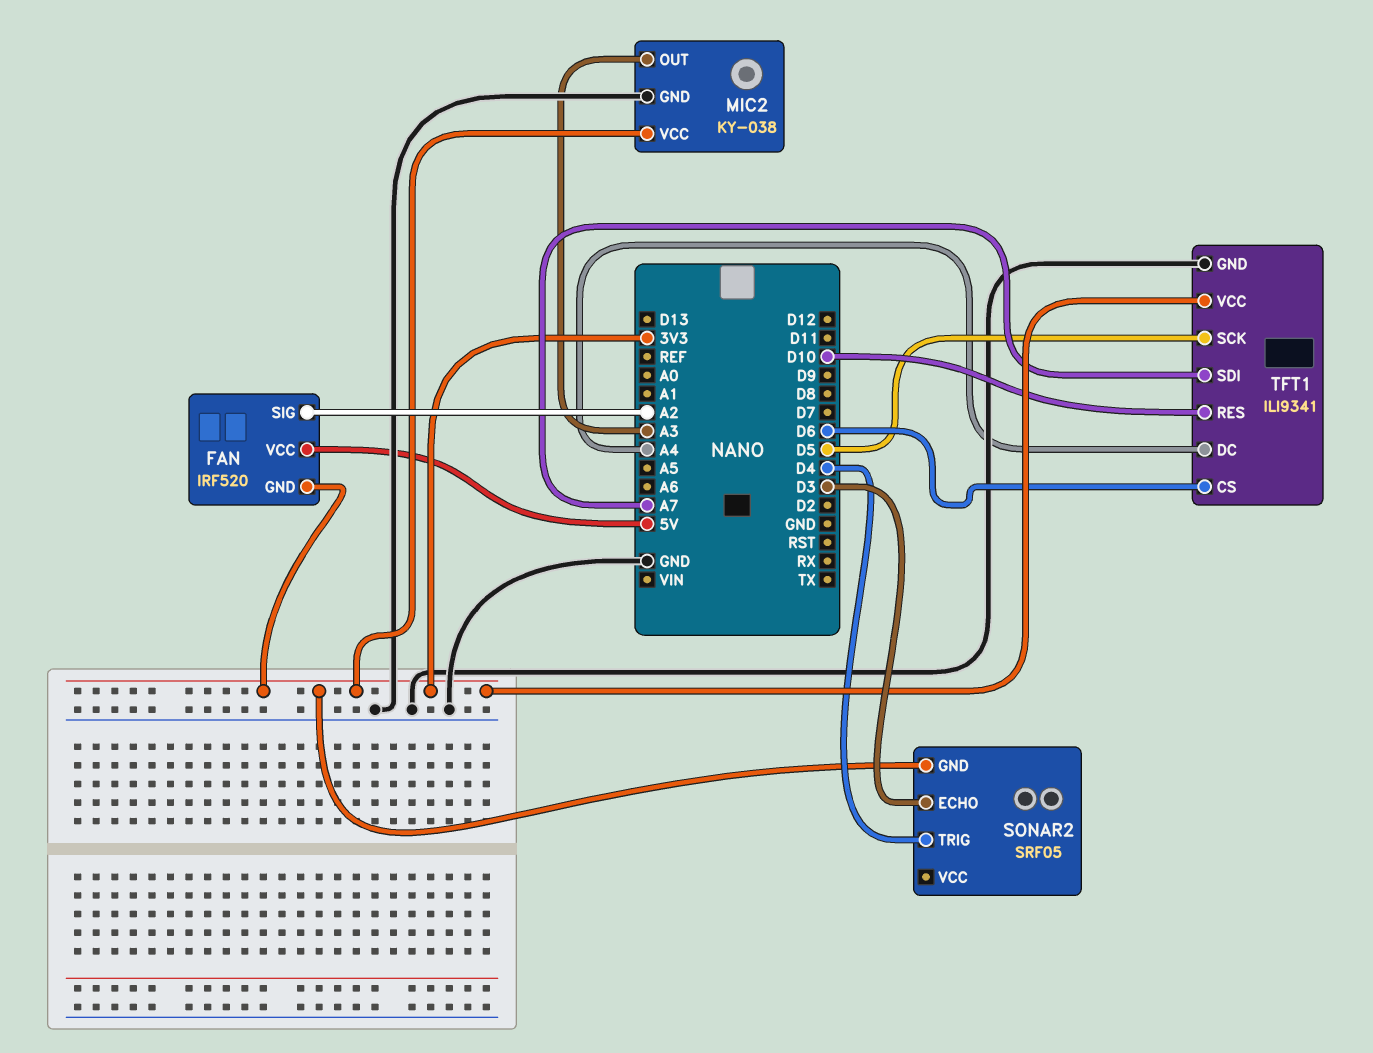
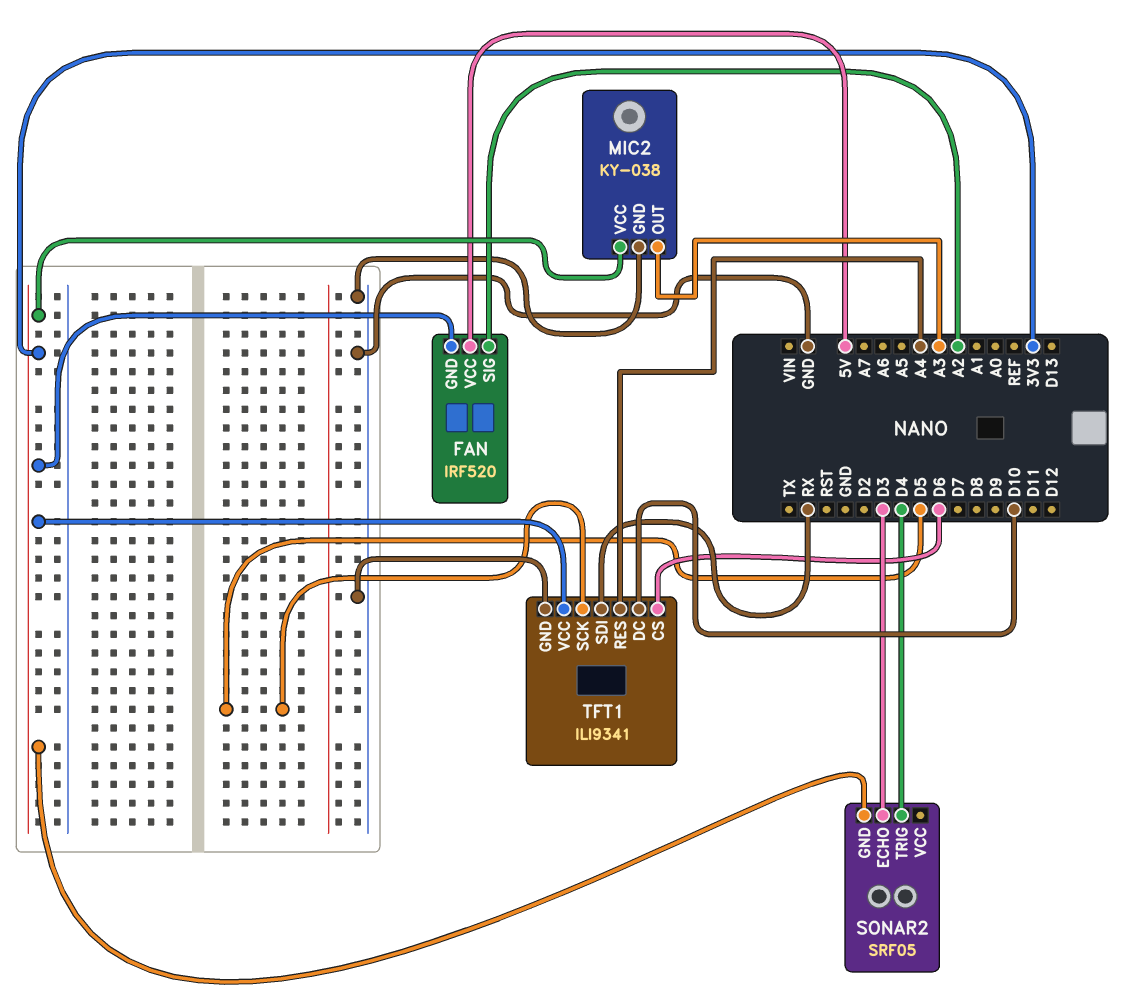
TFT1 pin DC: A4 -> D10
TFT1 pin RES: D10 -> A4
TFT1 pin SDI: A7 -> RX

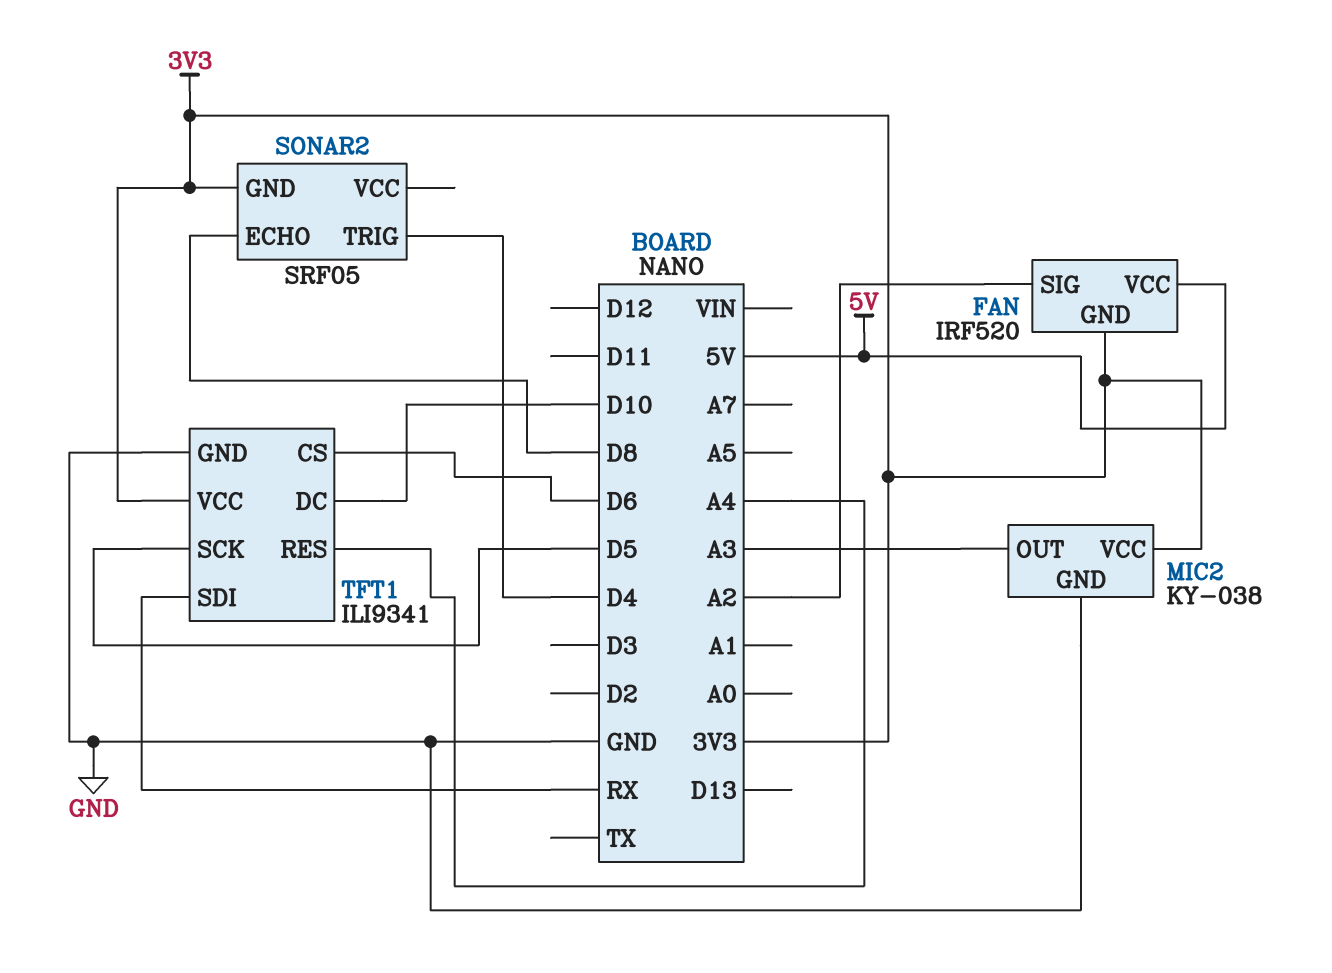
SONAR2 pin ECHO: D3 -> D8

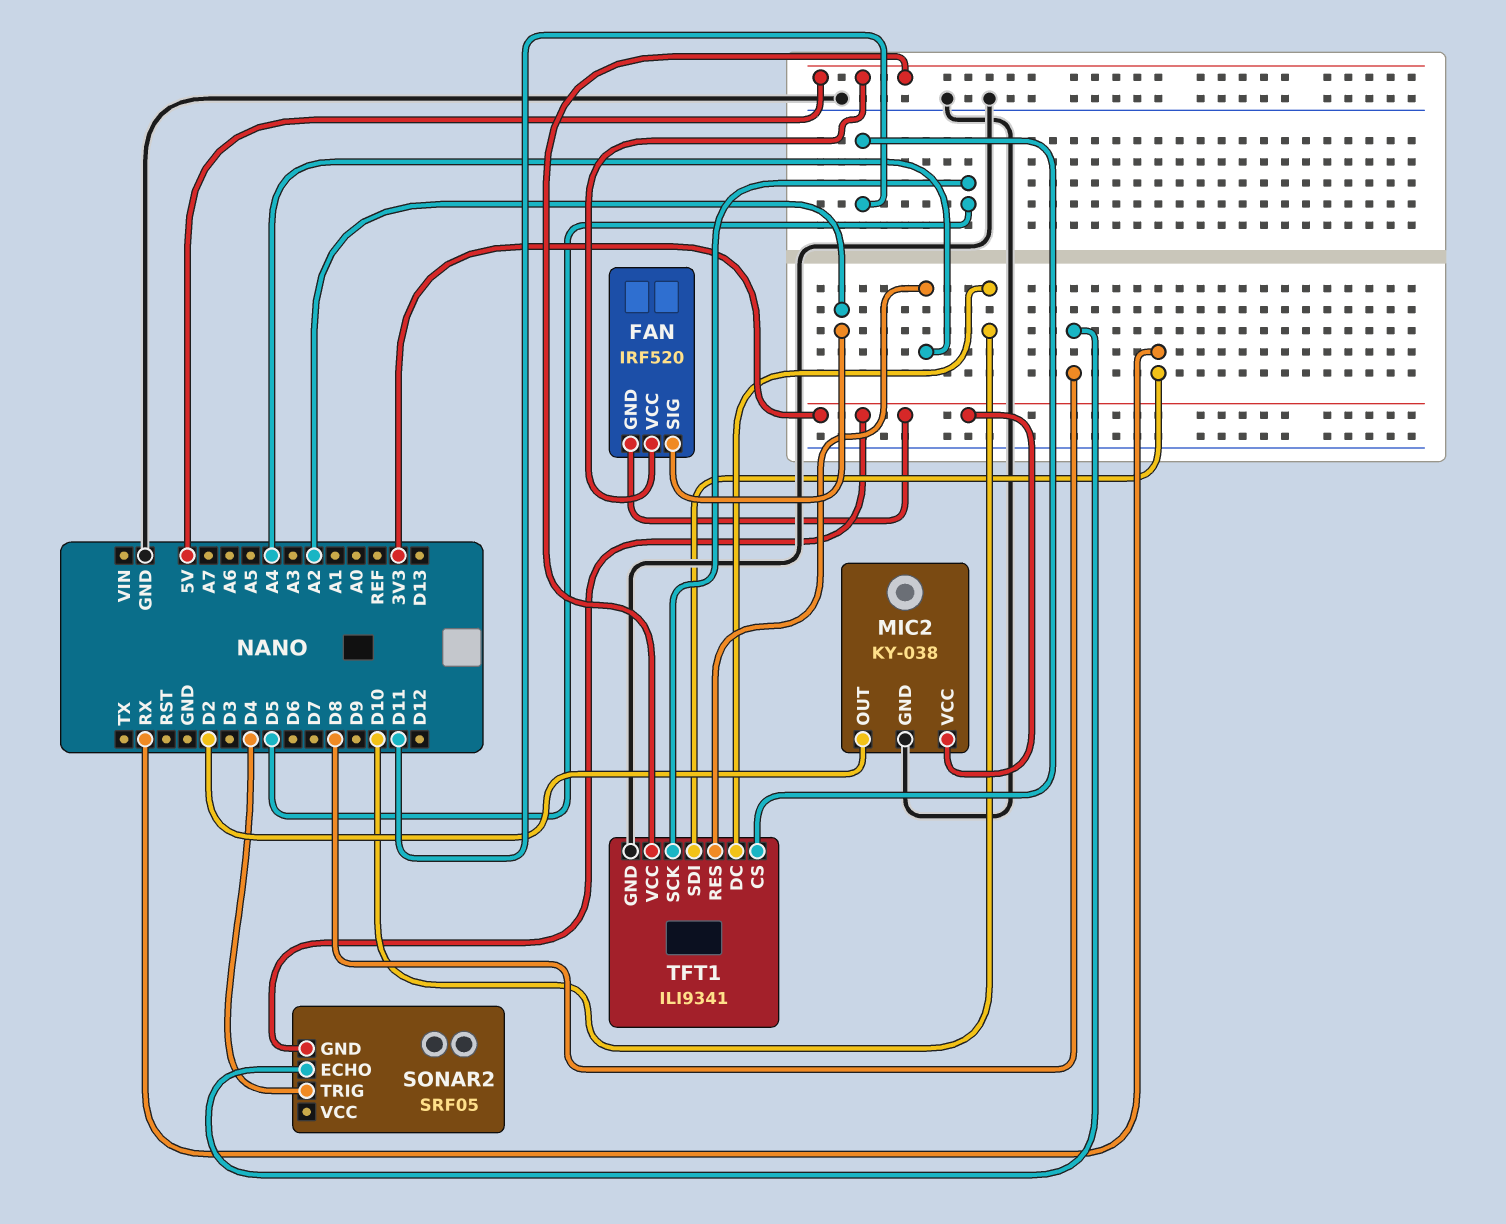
MIC2 pin OUT: A3 -> D2
TFT1 pin CS: D6 -> D11
TFT1 pin VCC: 3V3 -> 5V

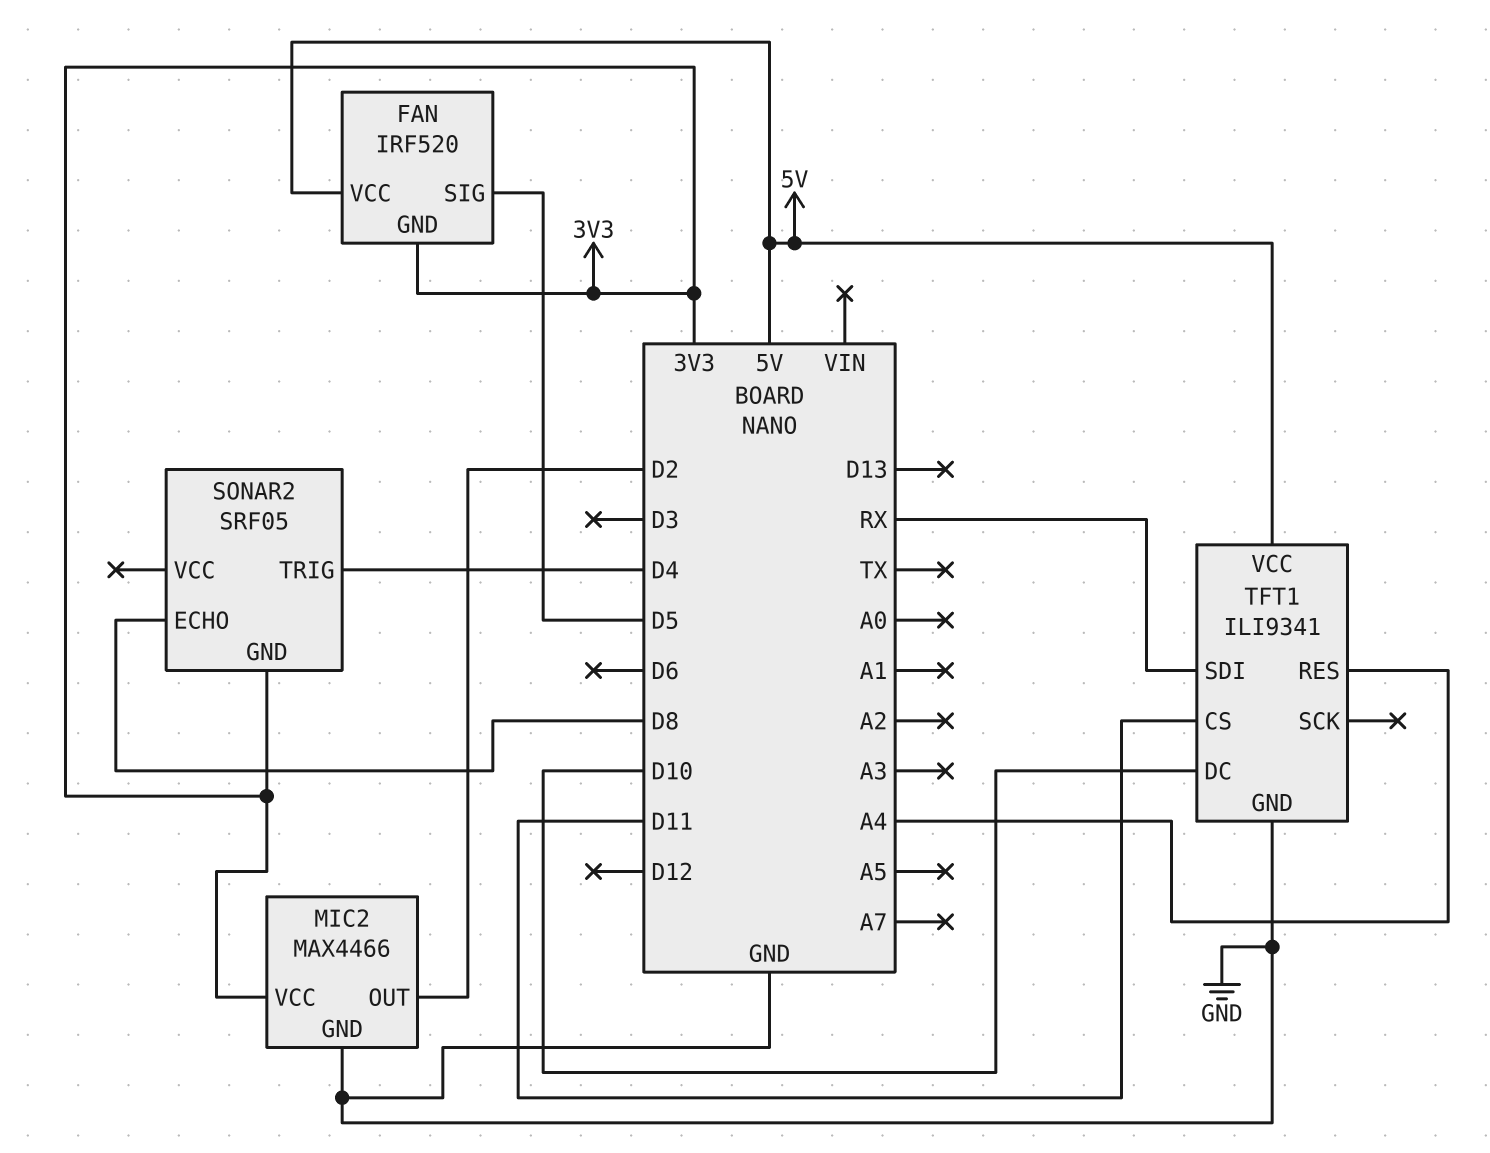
FAN pin SIG: A2 -> D5
MIC2: KY-038 -> MAX4466
TFT1 pin SCK: D5 -> none

